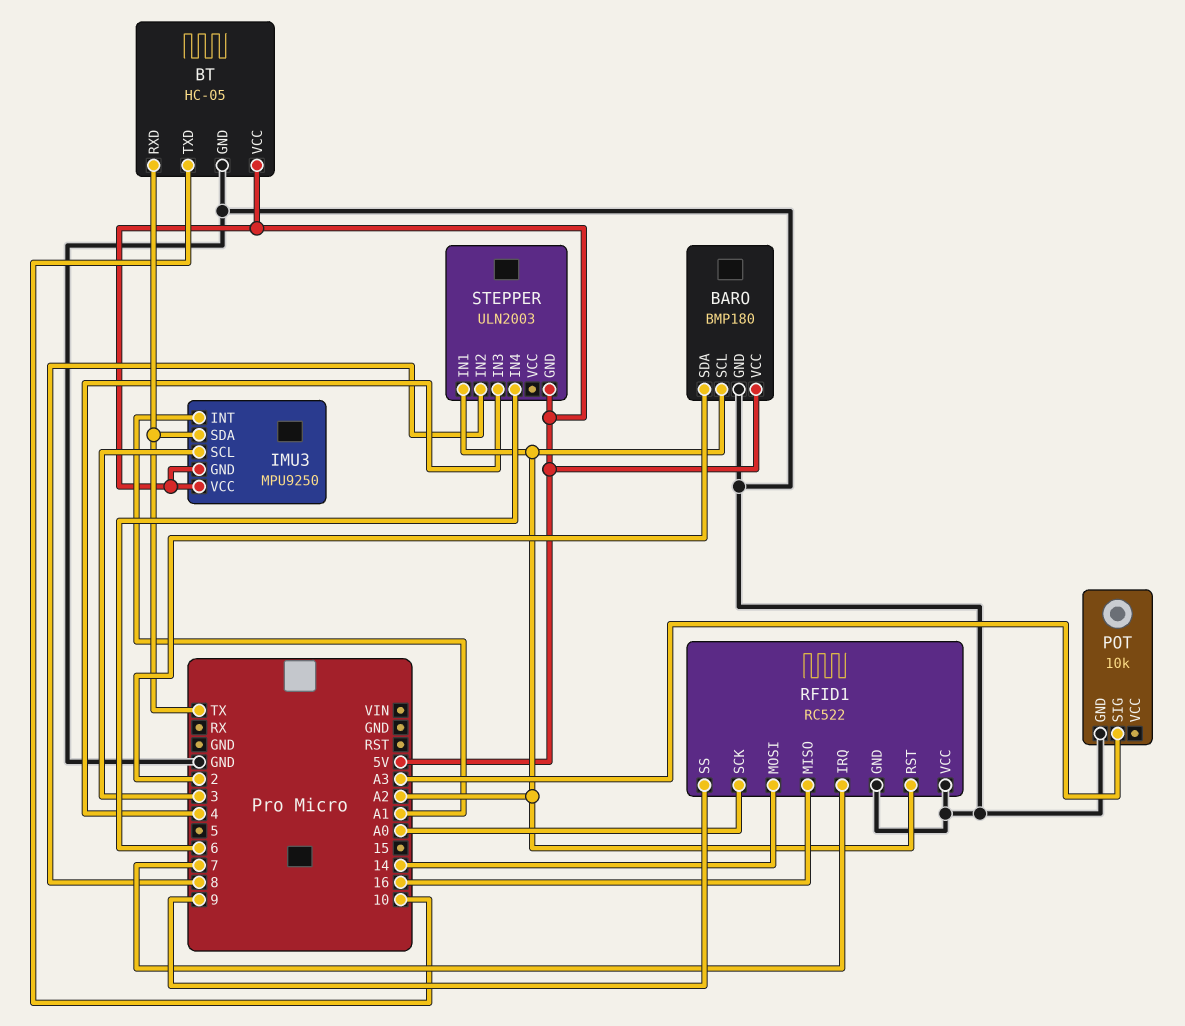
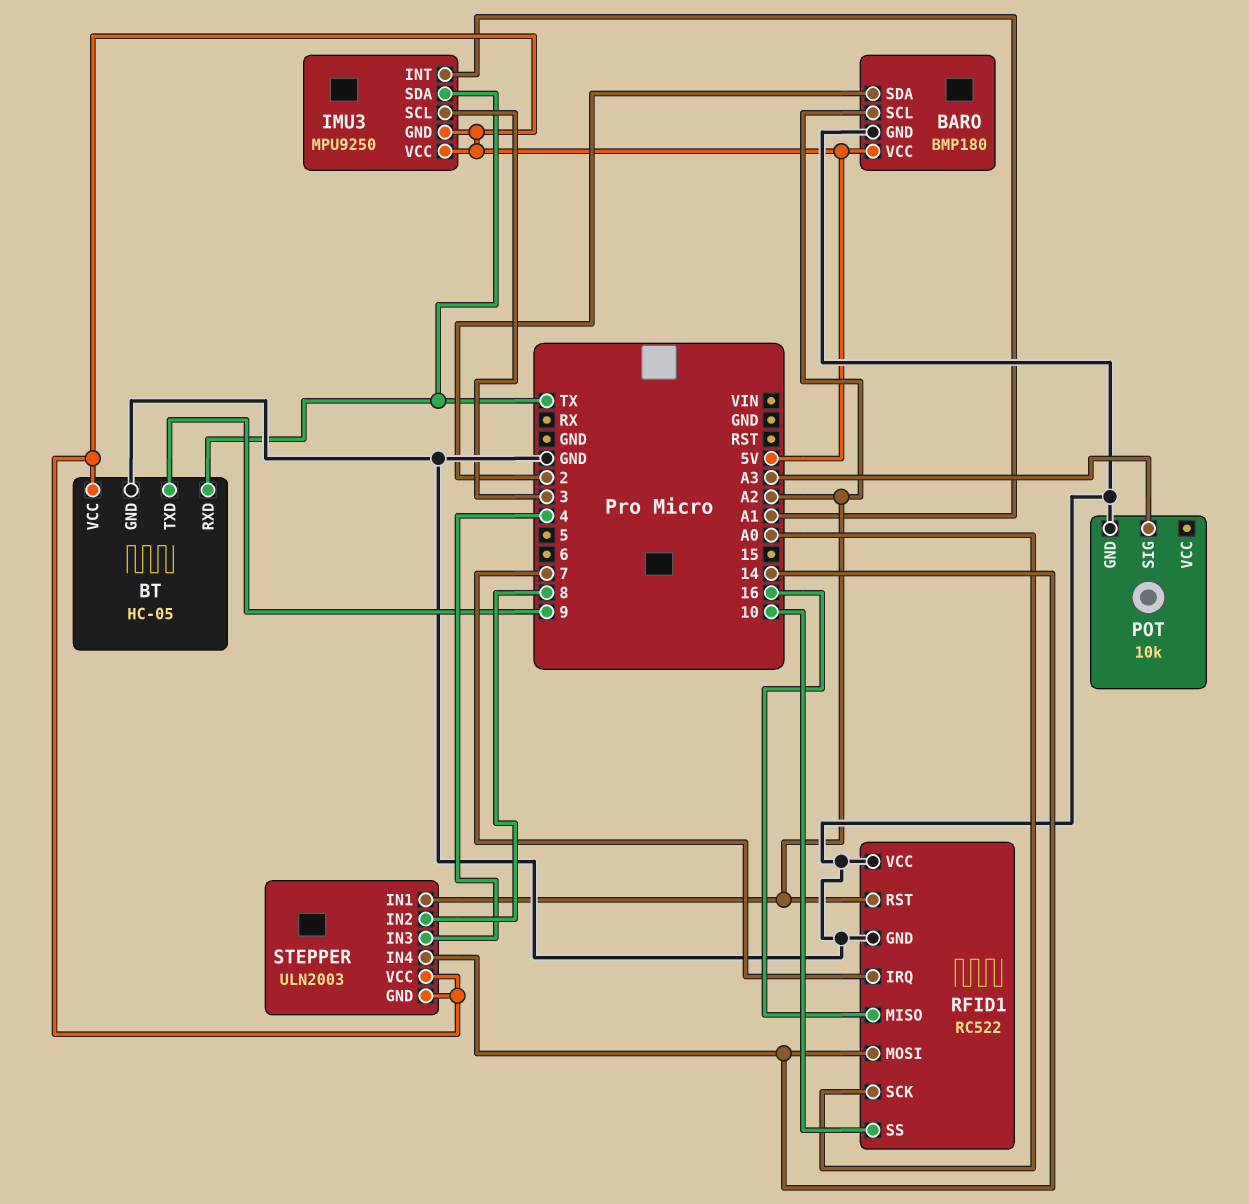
BT pin TXD: 10 -> 9
RFID1 pin SS: 9 -> 10
STEPPER pin IN4: 6 -> 14
STEPPER pin VCC: none -> 5V

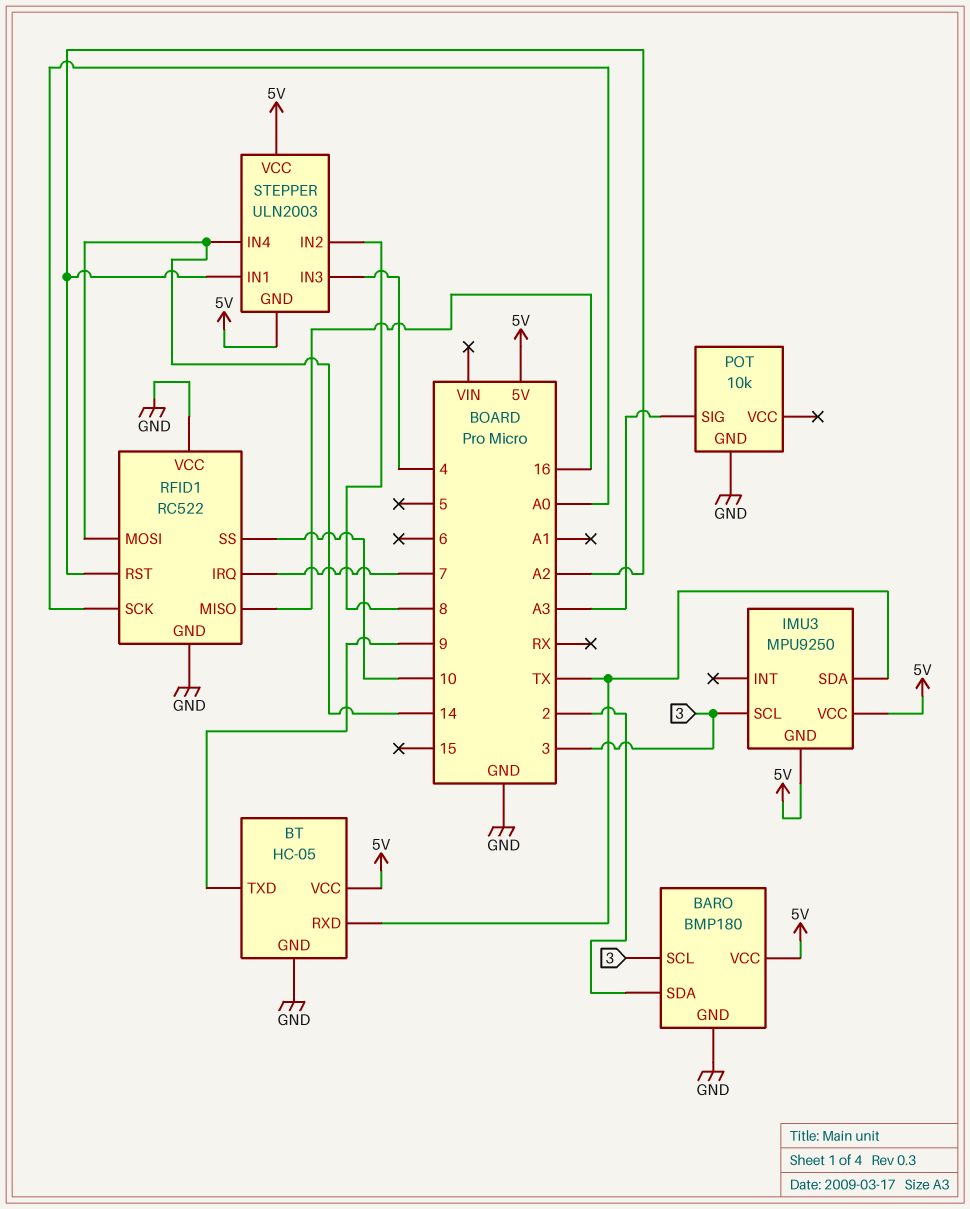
BARO pin SCL: A2 -> 3
IMU3 pin INT: A1 -> none

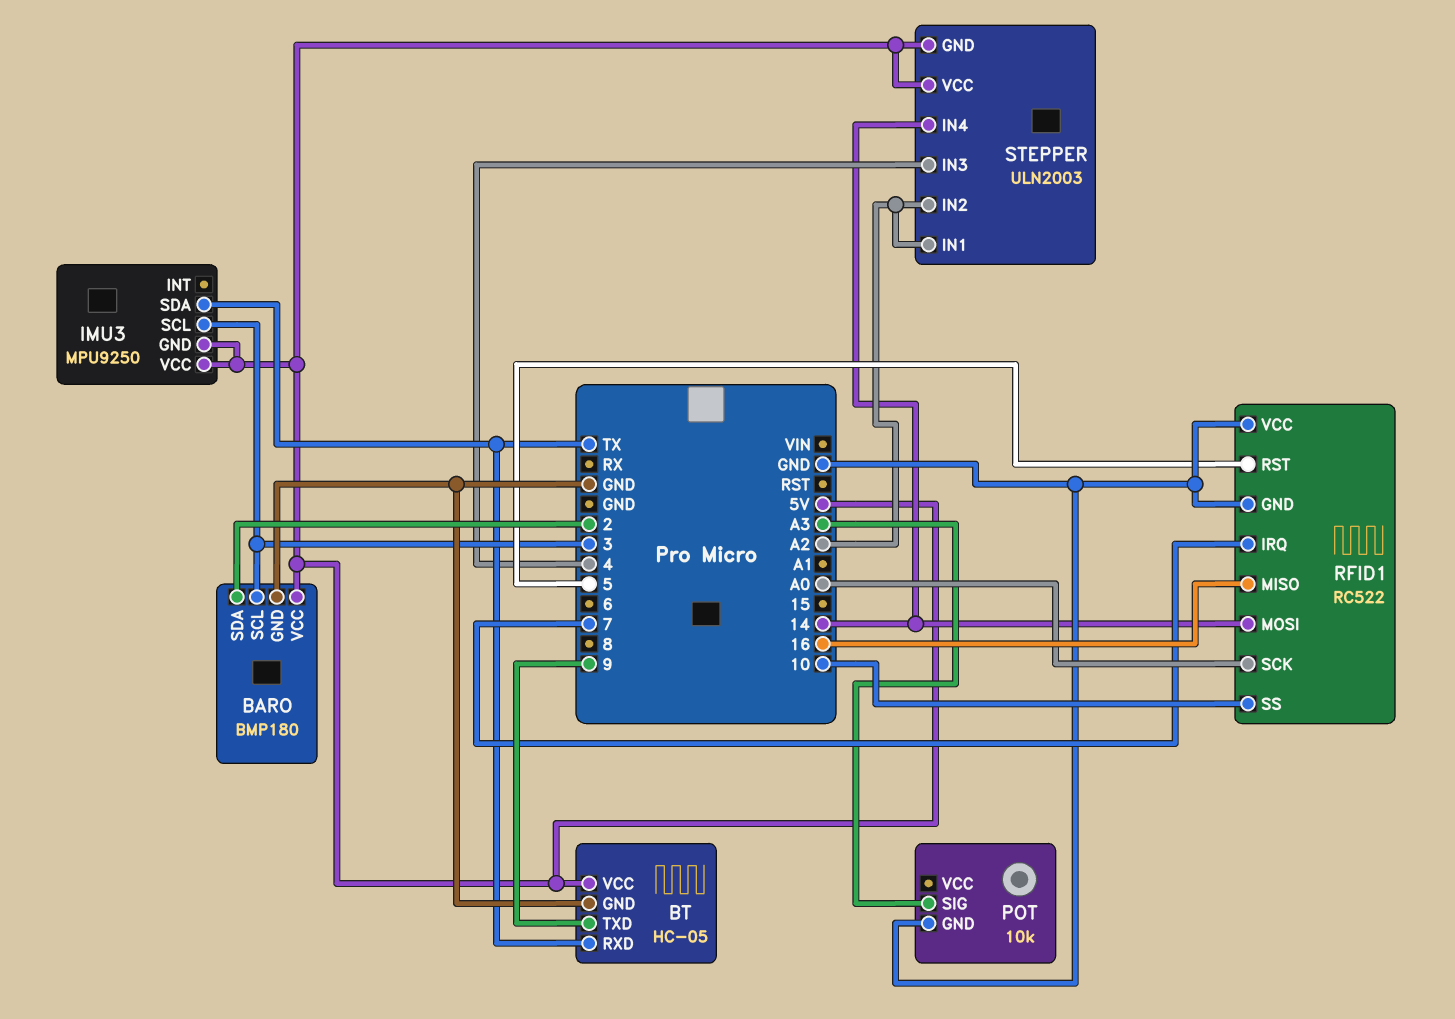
RFID1 pin RST: A2 -> 5
STEPPER pin IN2: 8 -> A2

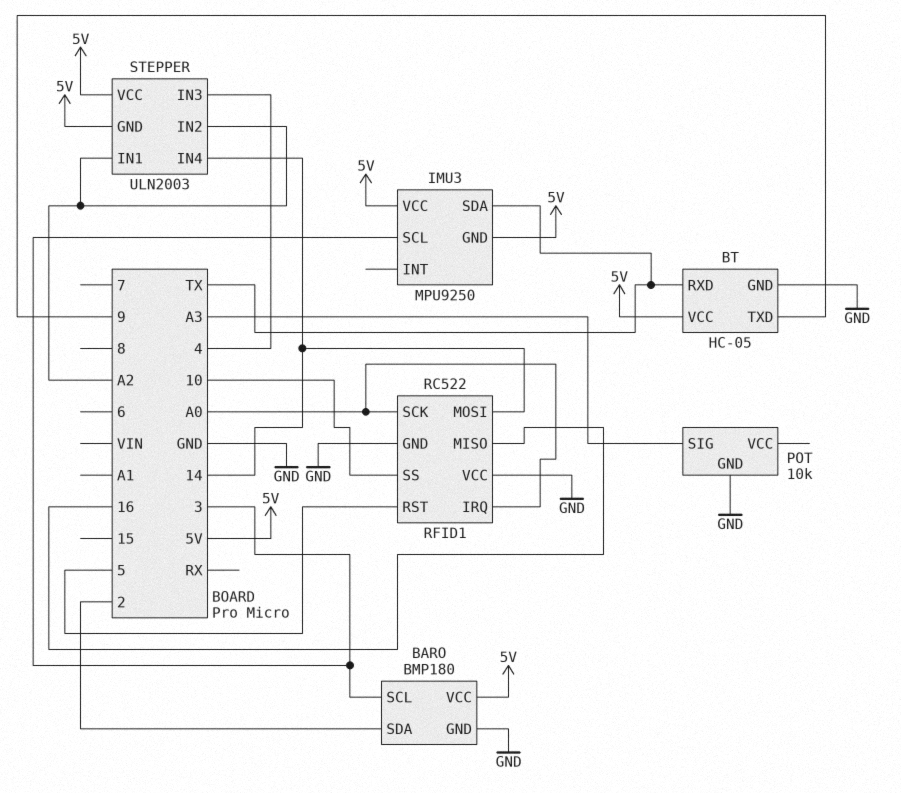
RFID1 pin IRQ: 7 -> A0

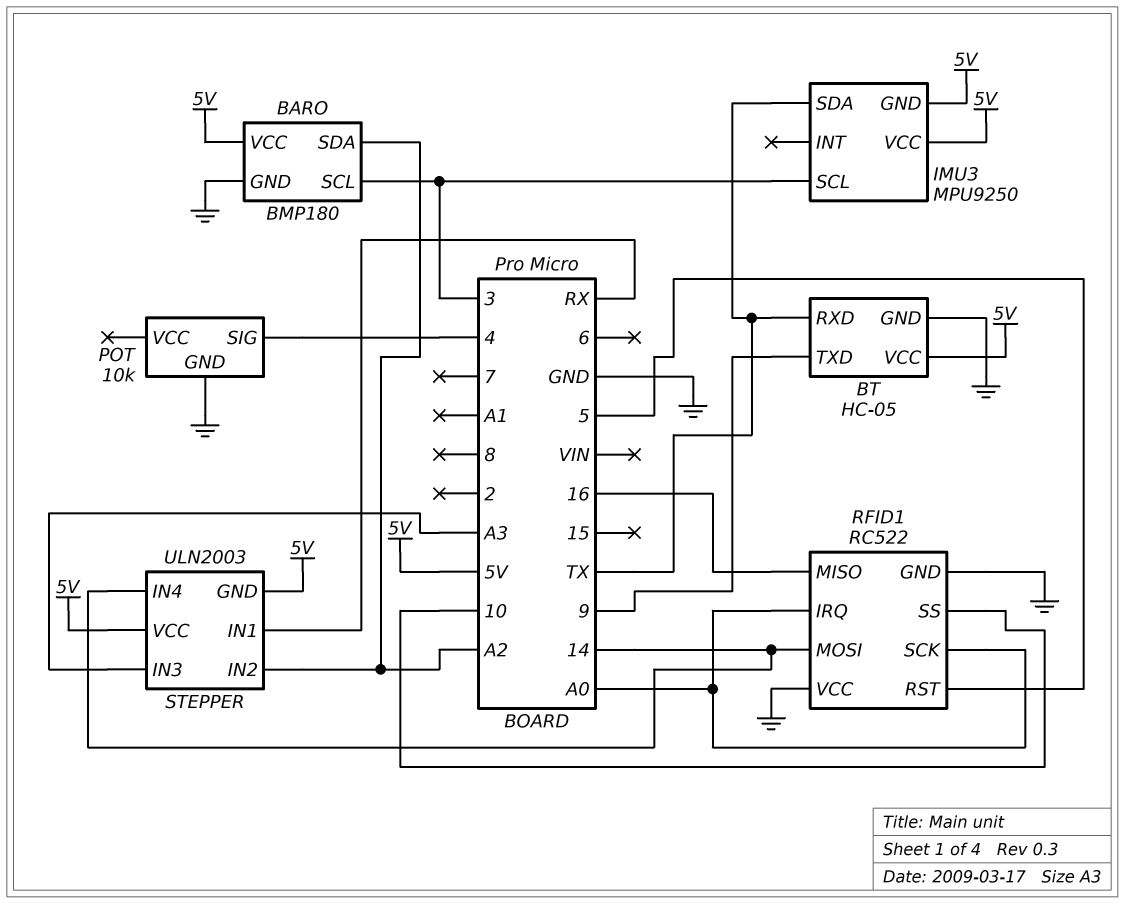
BARO pin SDA: 2 -> A2
POT pin SIG: A3 -> 4
STEPPER pin IN1: A2 -> RX
STEPPER pin IN3: 4 -> A3

